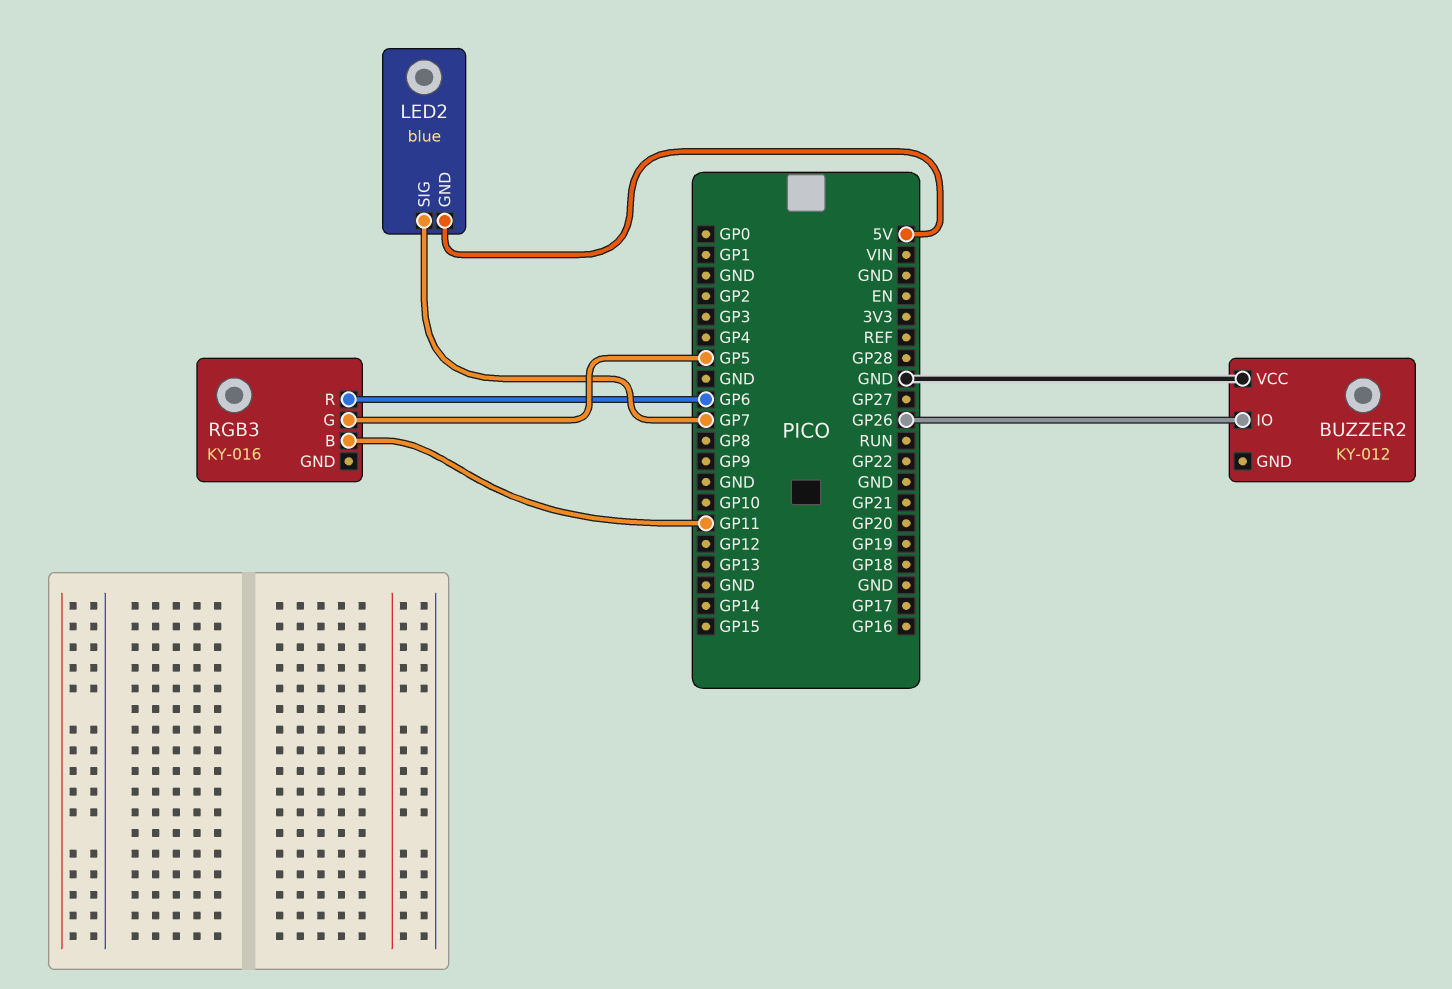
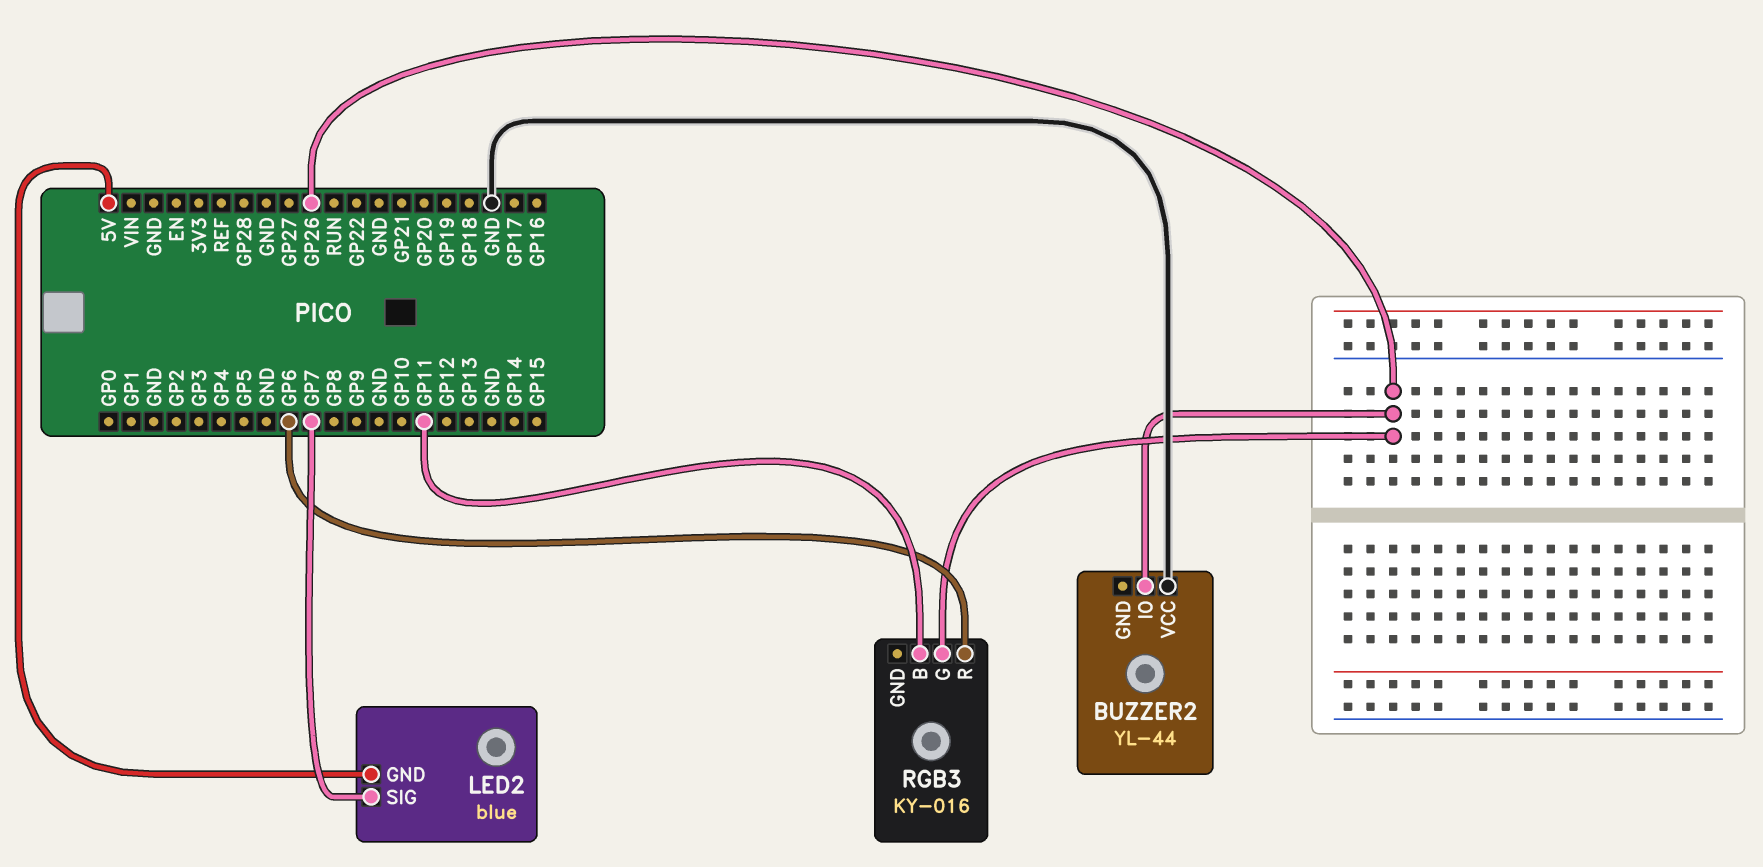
BUZZER2: KY-012 -> YL-44
RGB3 pin G: GP5 -> GP26

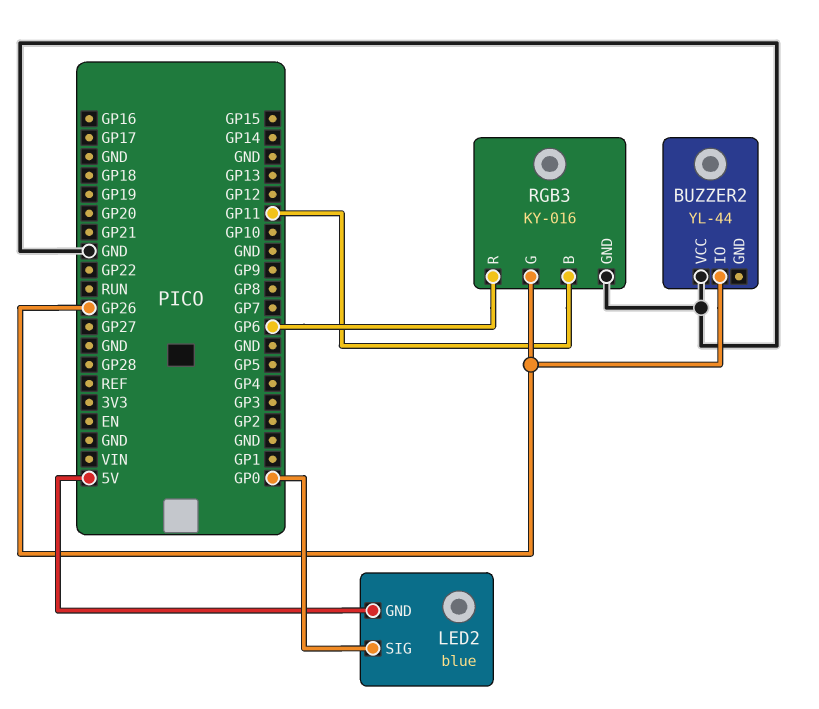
LED2 pin SIG: GP7 -> GP0
RGB3 pin GND: none -> GND

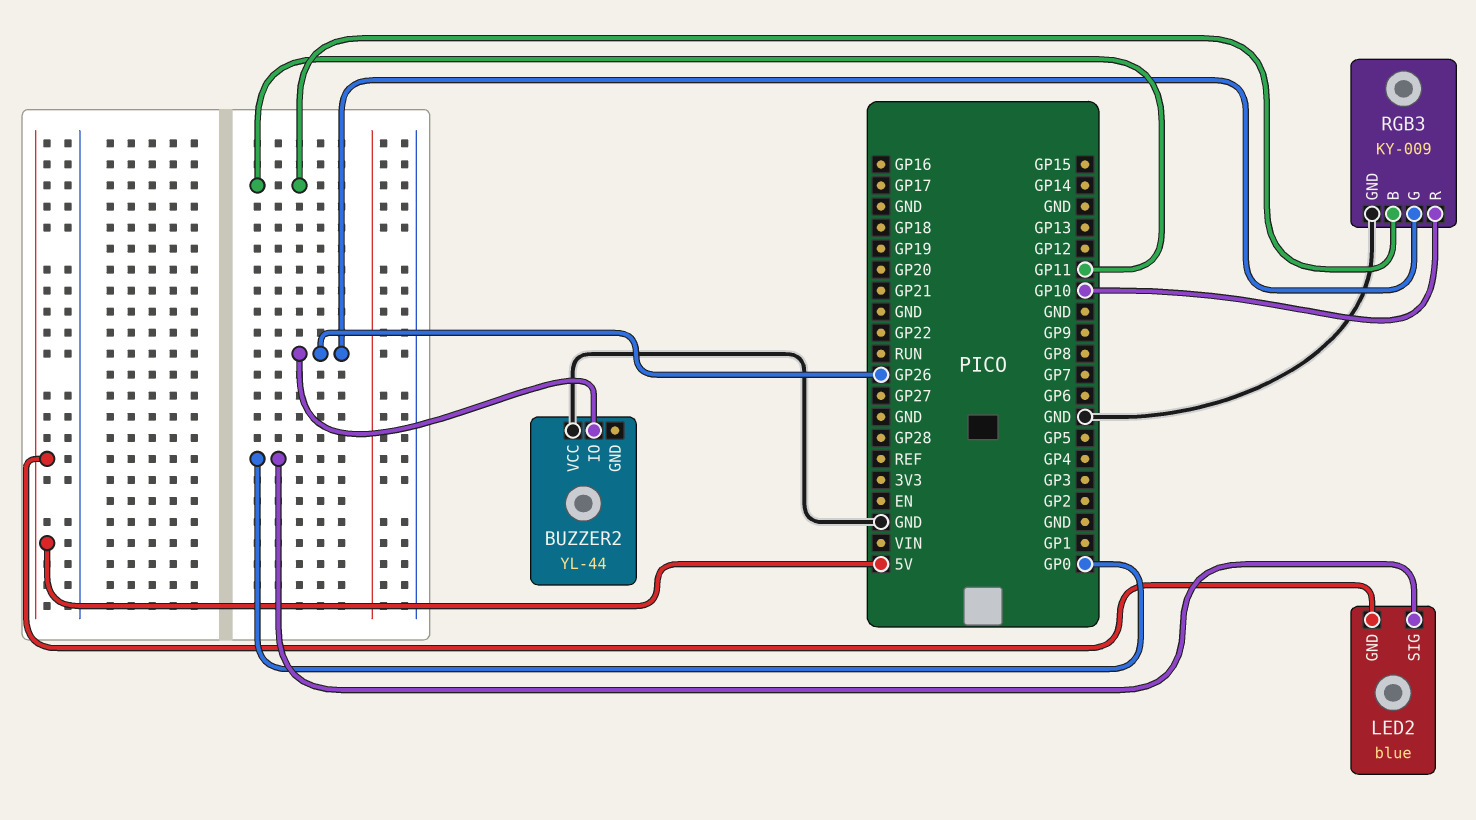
RGB3: KY-016 -> KY-009
RGB3 pin R: GP6 -> GP10

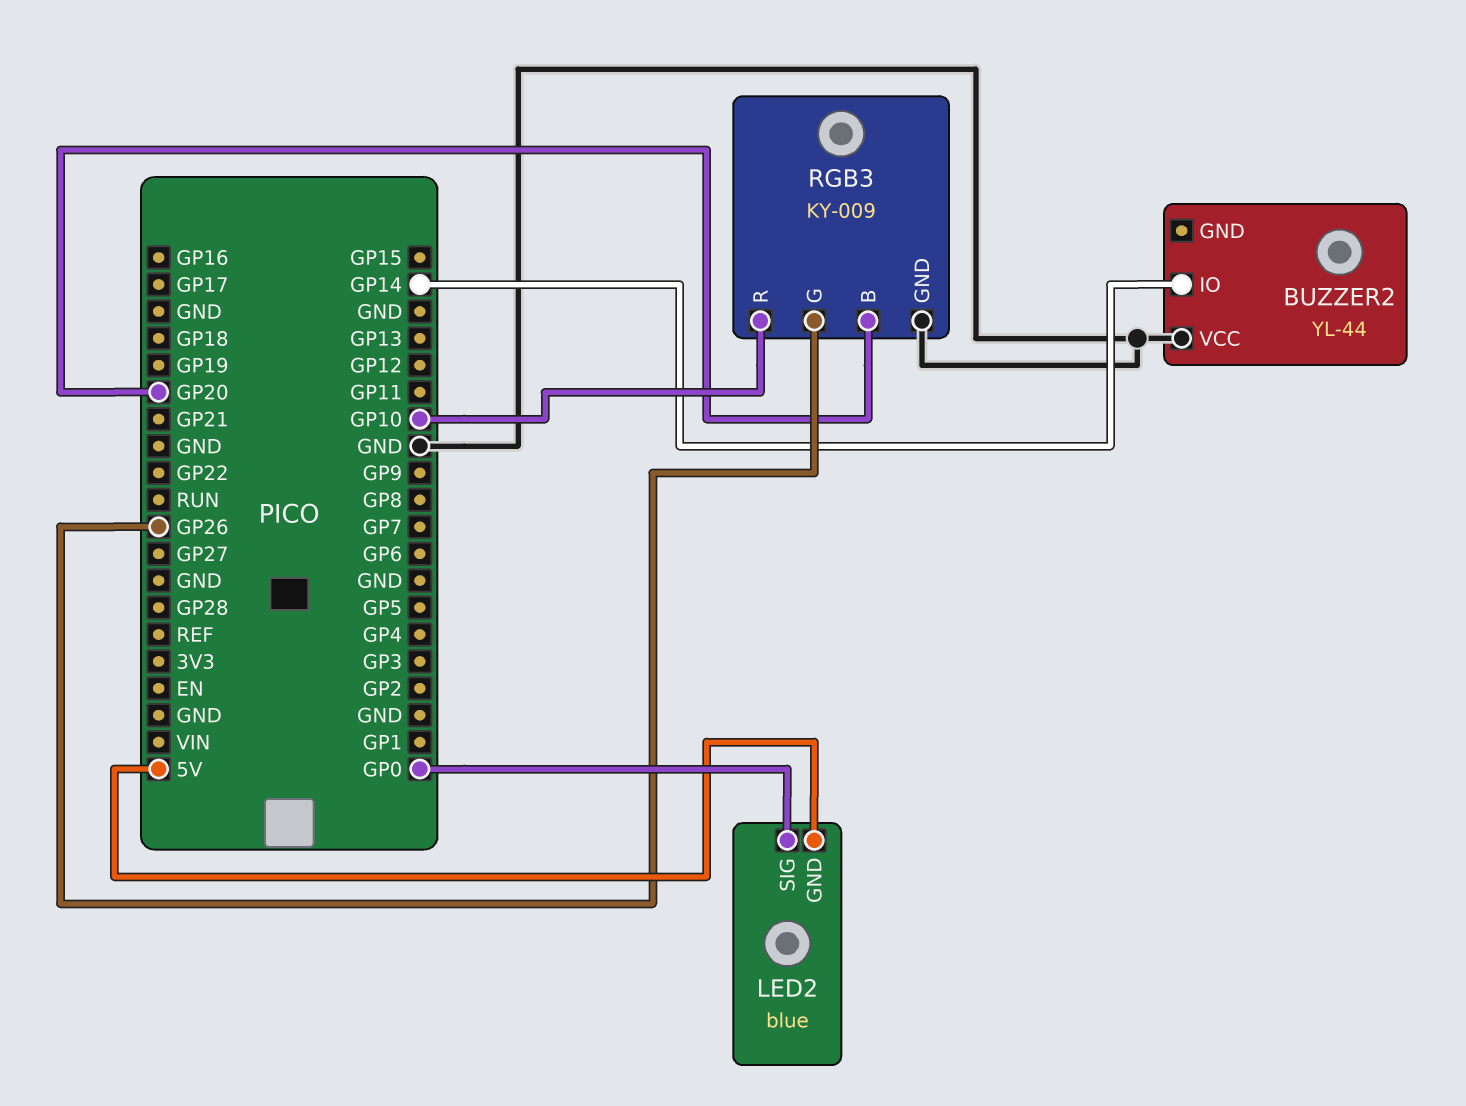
BUZZER2 pin IO: GP26 -> GP14
RGB3 pin B: GP11 -> GP20

